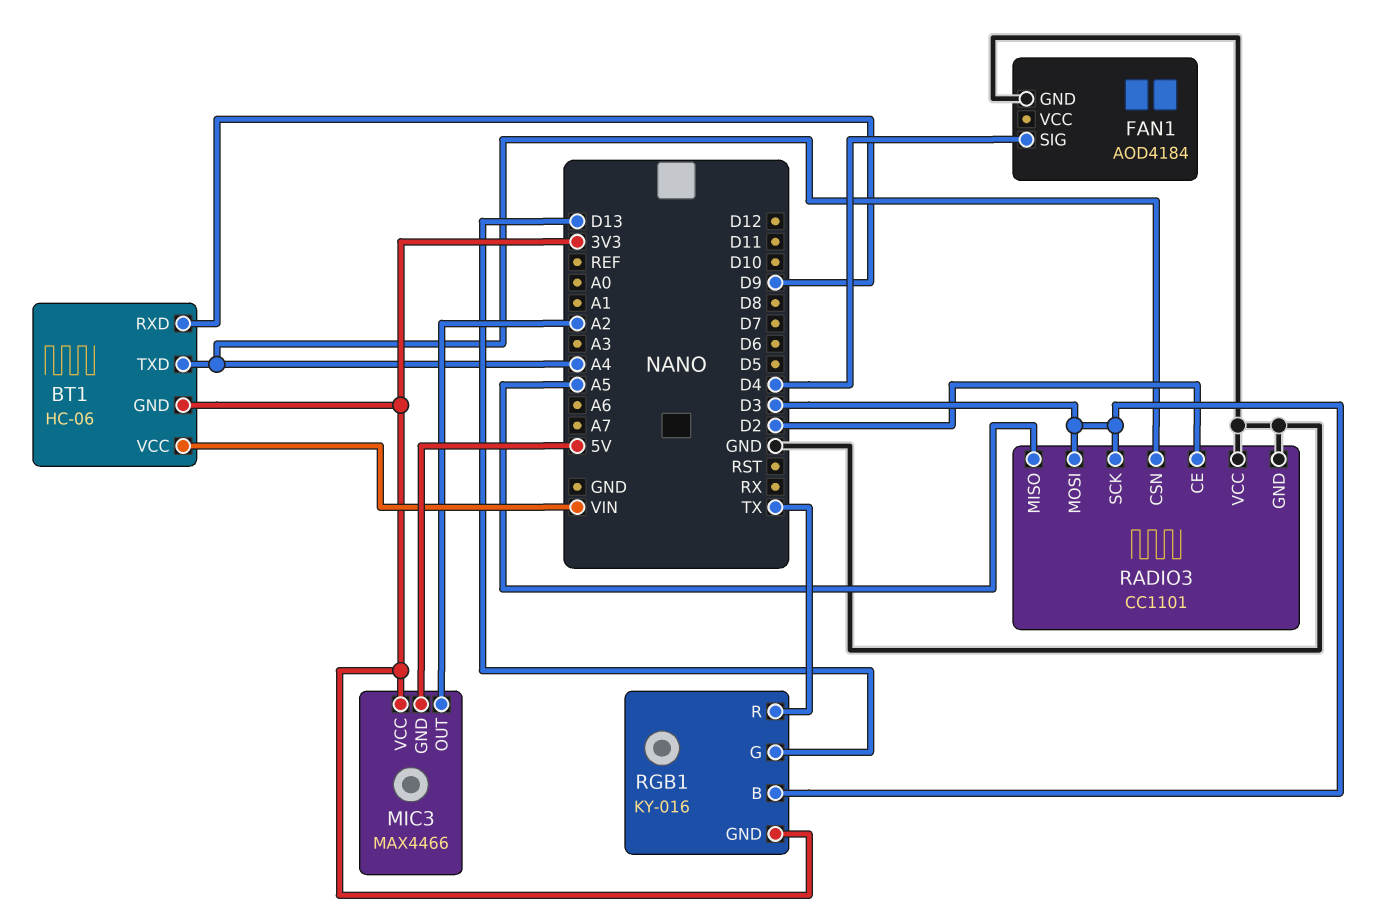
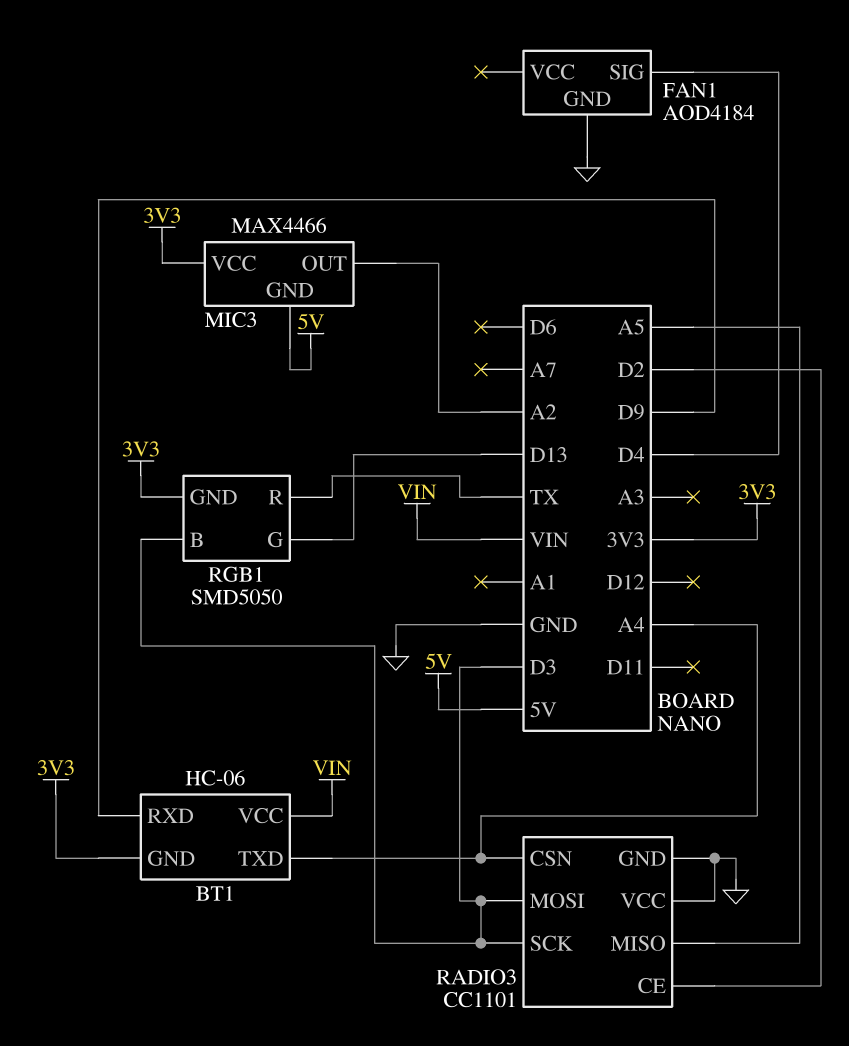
RGB1: KY-016 -> SMD5050

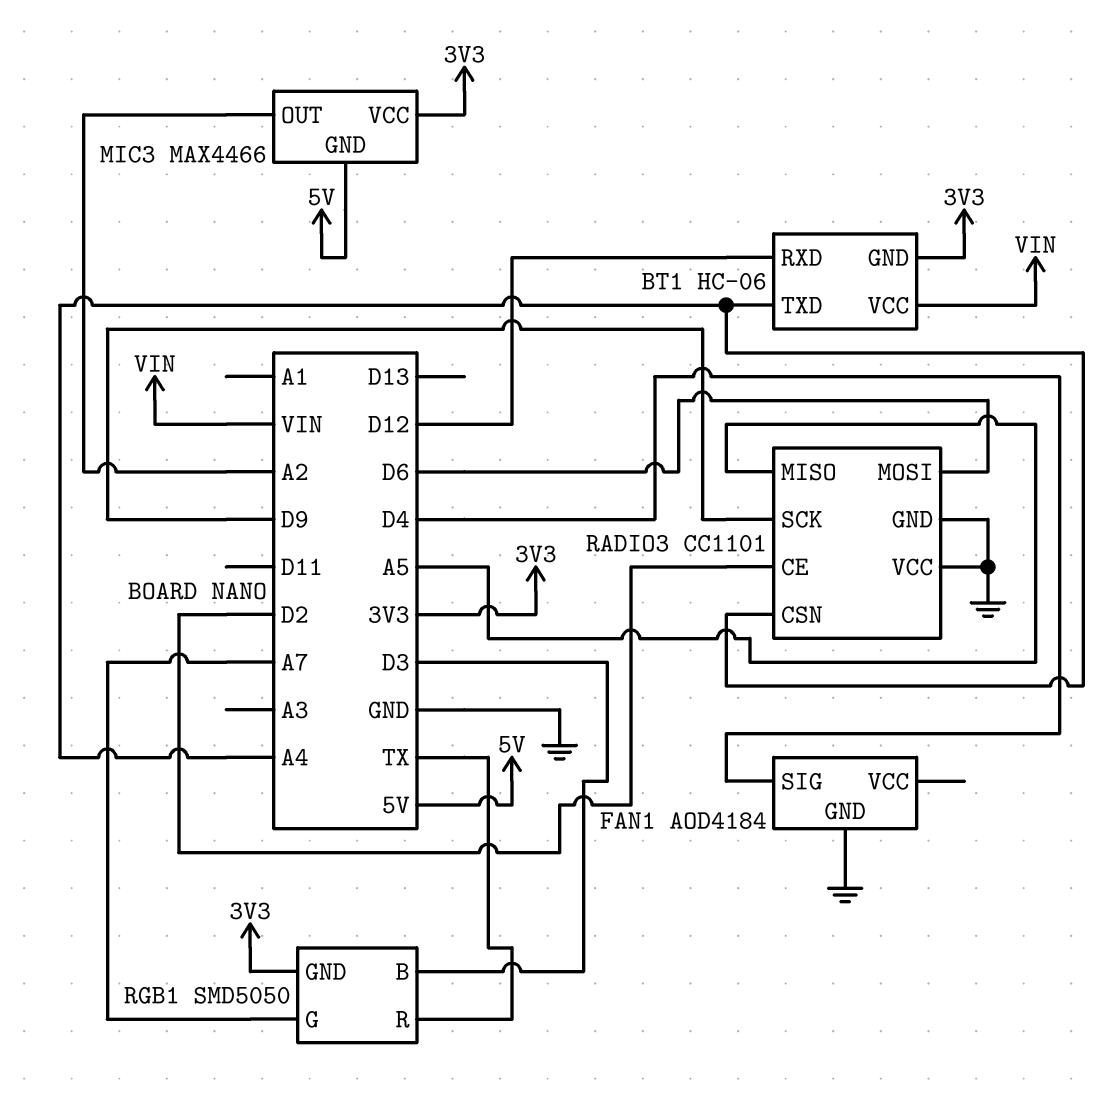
BT1 pin RXD: D9 -> D12
RADIO3 pin MOSI: D3 -> D6
RADIO3 pin SCK: D3 -> D9
RGB1 pin G: D13 -> A7

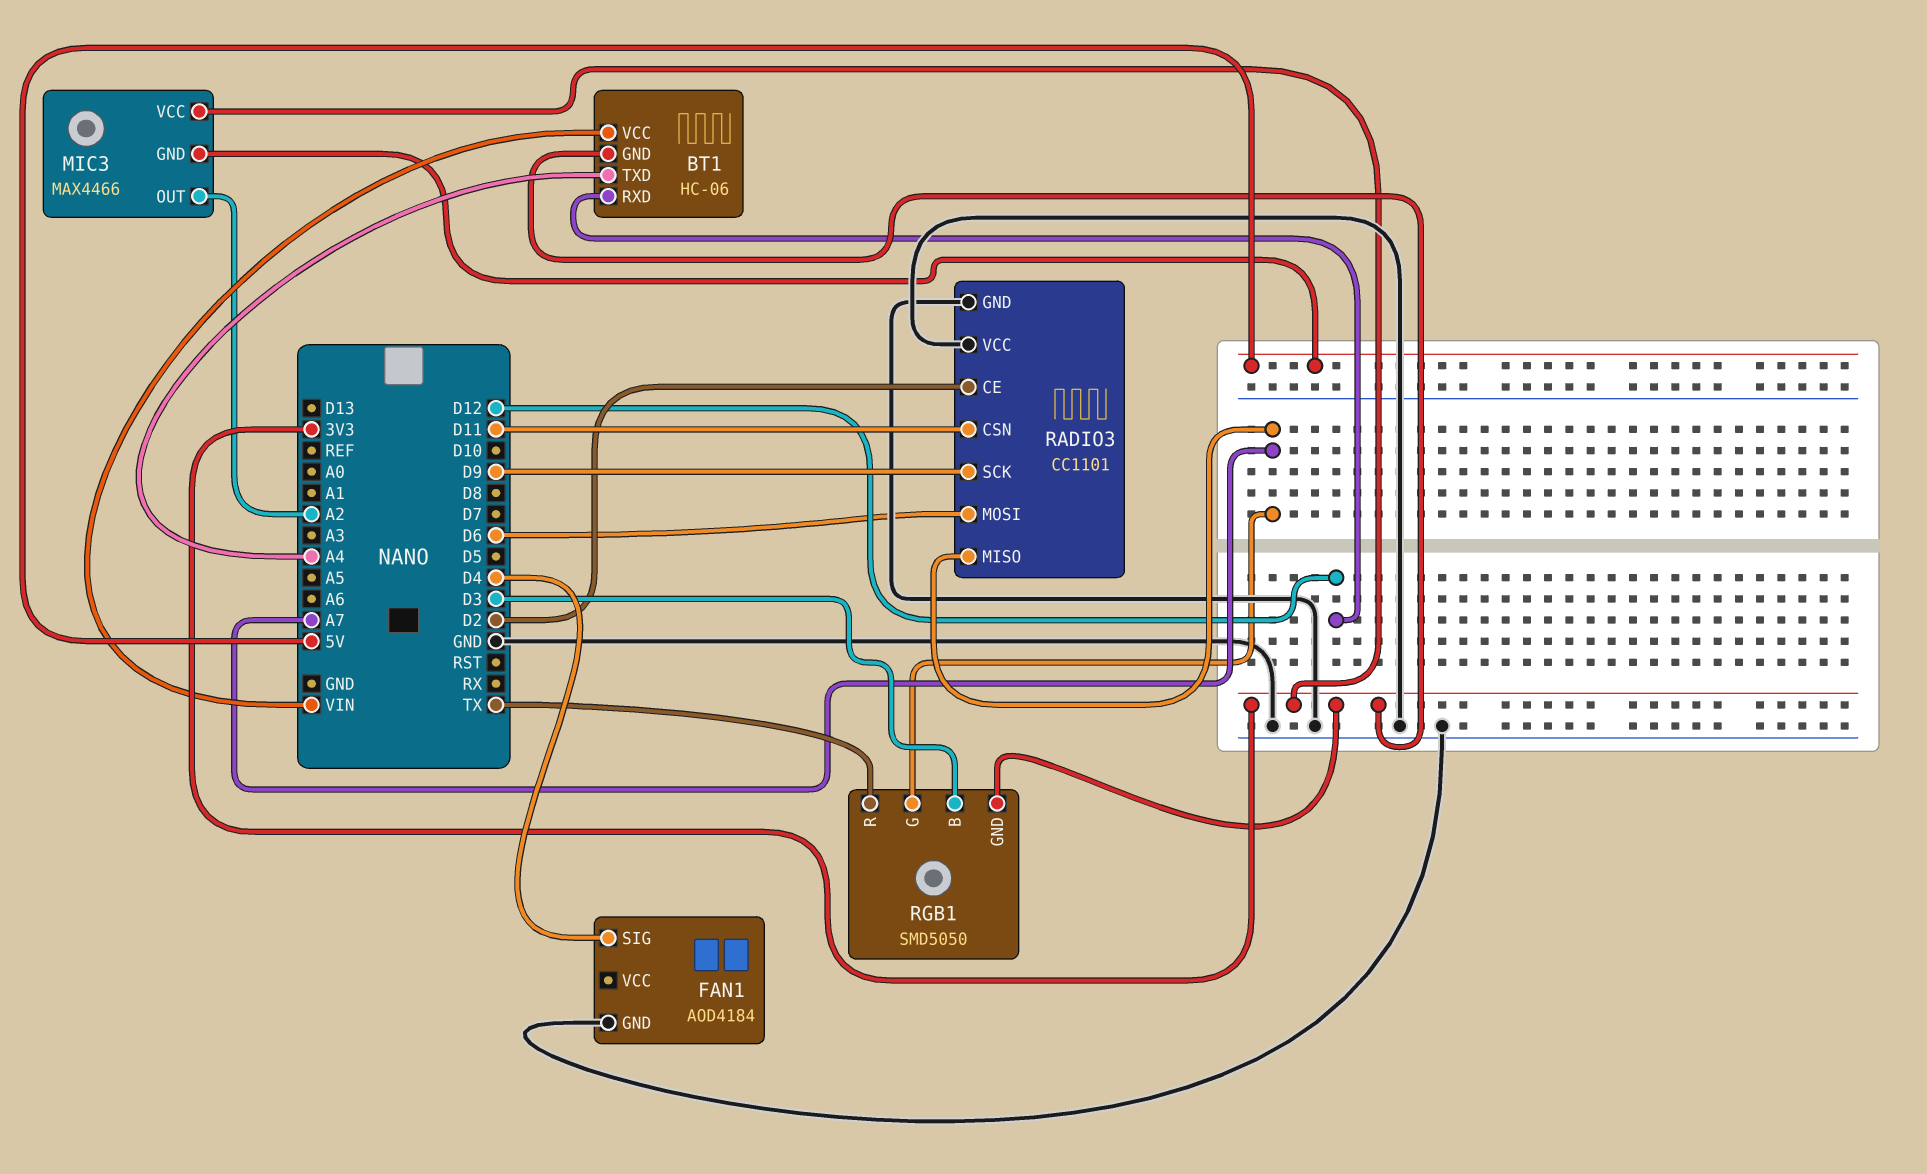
RADIO3 pin CSN: A4 -> D11
RADIO3 pin MISO: A5 -> A7

